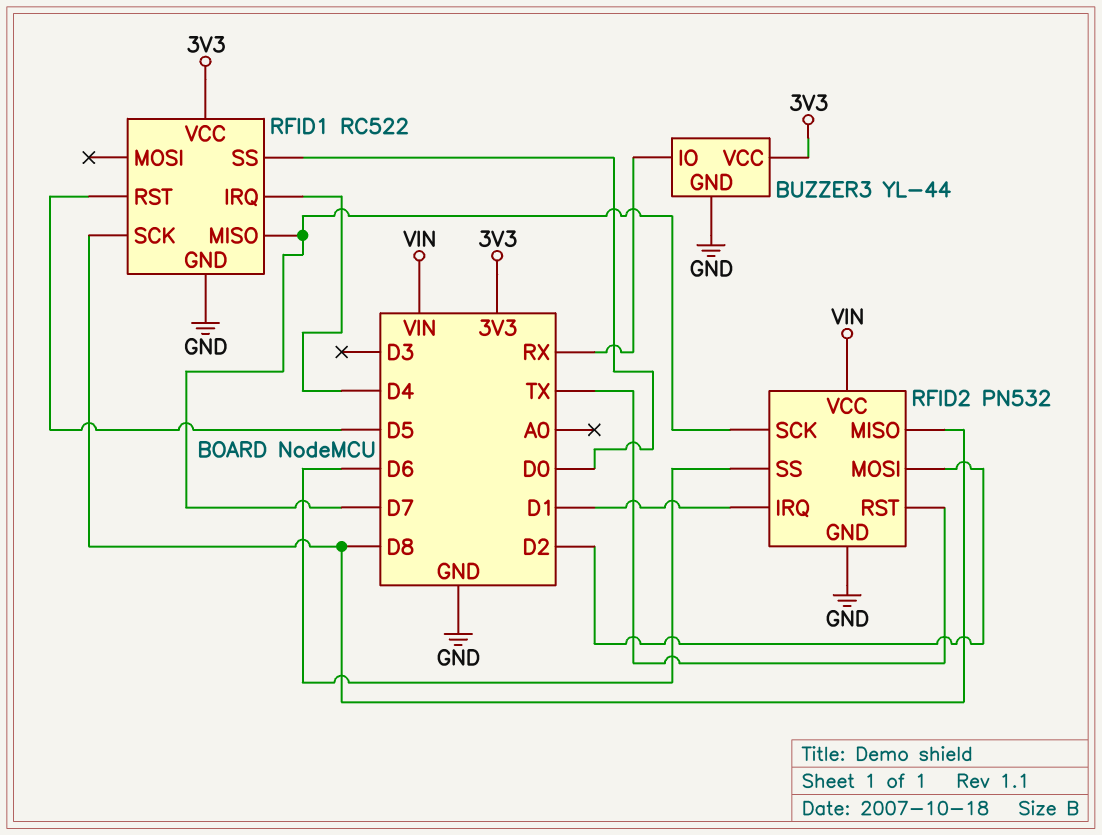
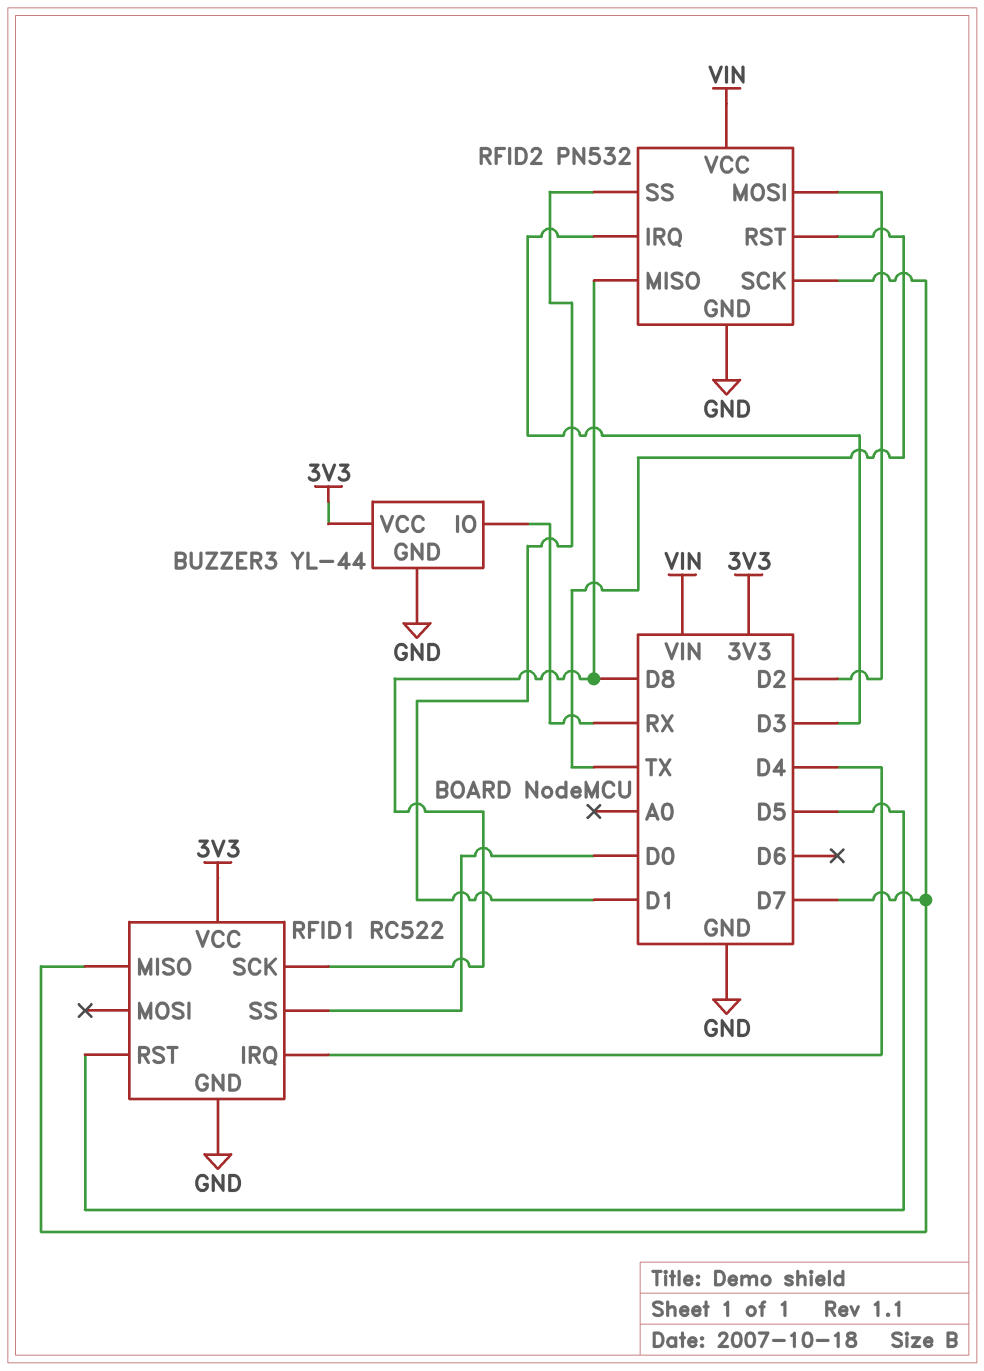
RFID2 pin IRQ: D1 -> D3
RFID2 pin SS: D6 -> D1

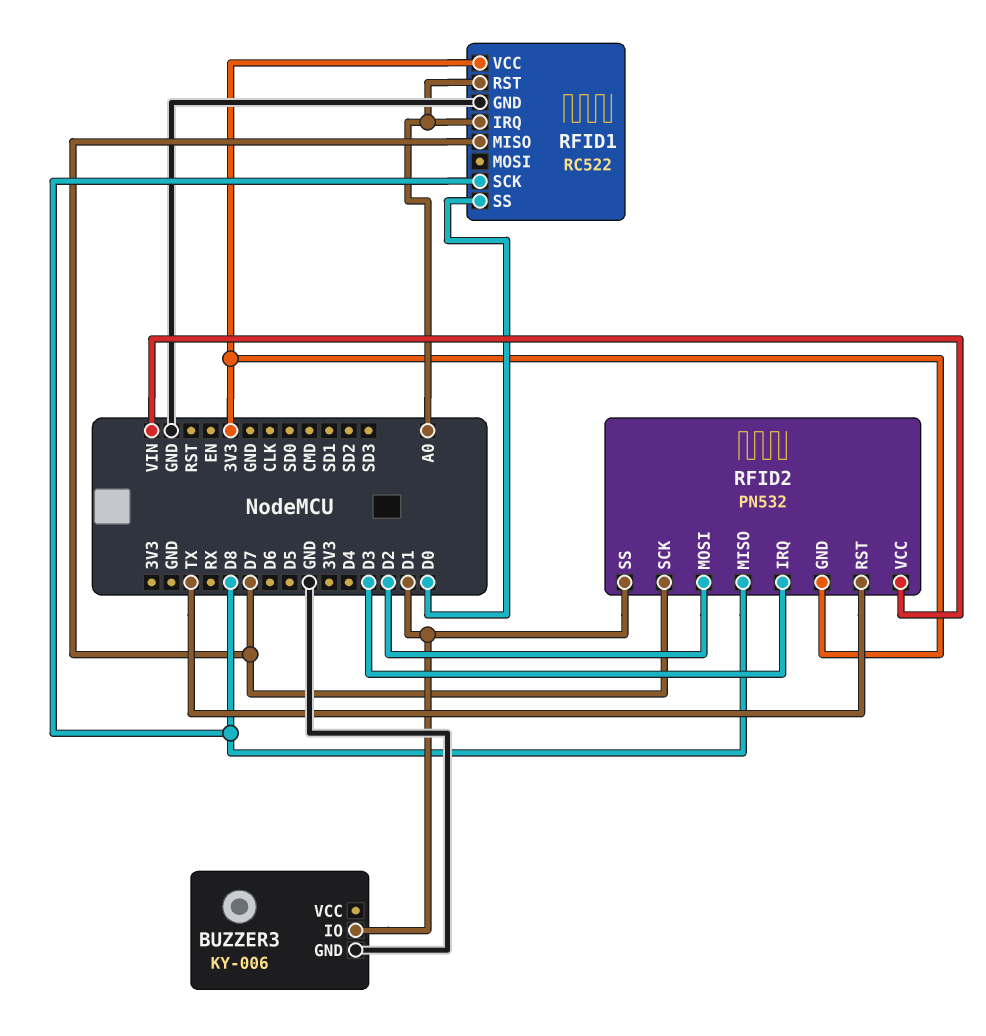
BUZZER3: YL-44 -> KY-006
BUZZER3 pin IO: RX -> D1
BUZZER3 pin VCC: 3V3 -> none
RFID1 pin IRQ: D4 -> A0
RFID1 pin RST: D5 -> A0
RFID2 pin GND: GND -> 3V3

